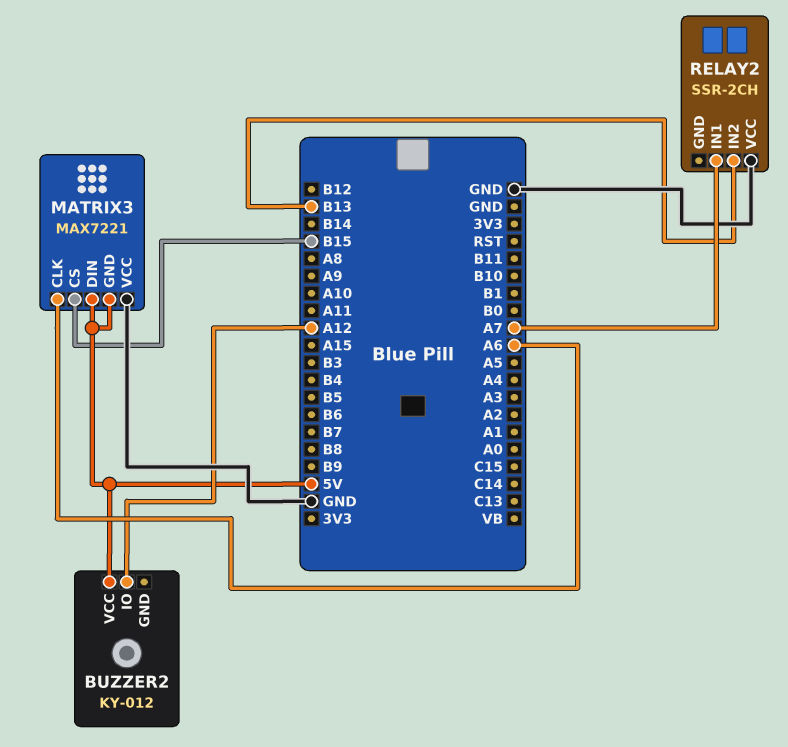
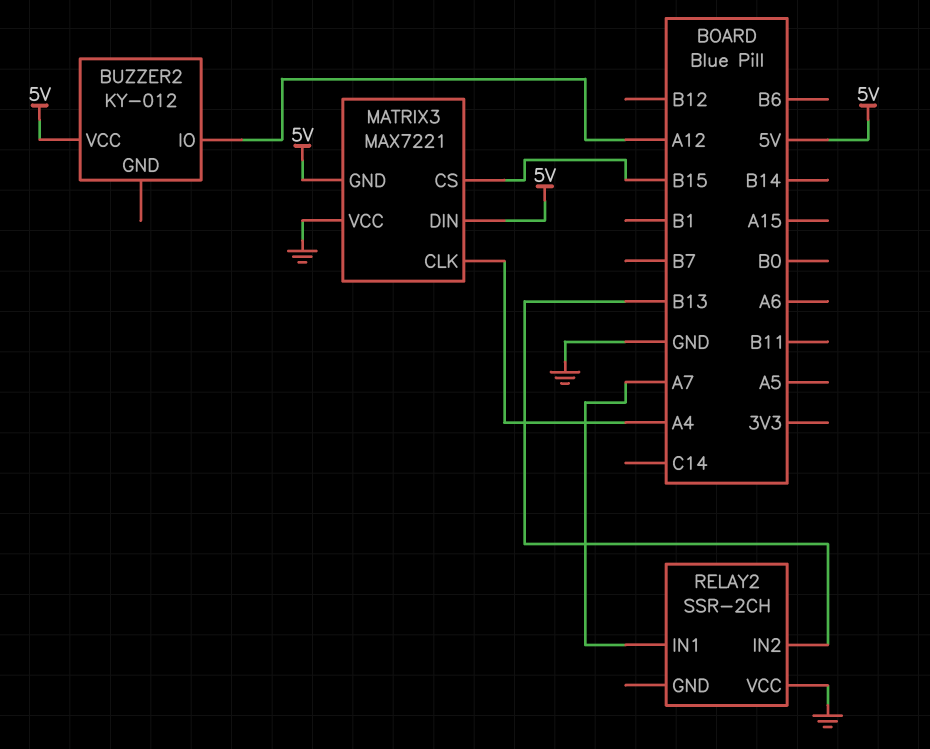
MATRIX3 pin CLK: A6 -> A4

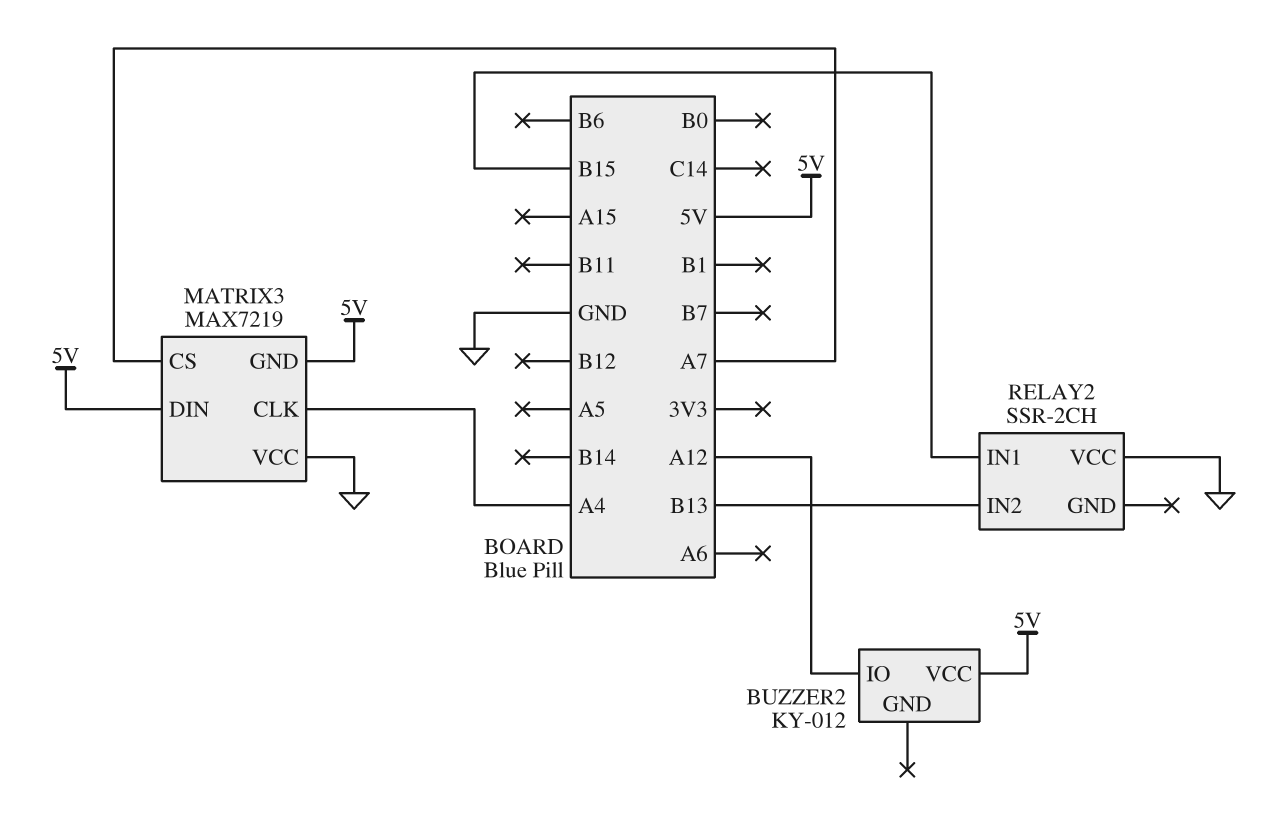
MATRIX3: MAX7221 -> MAX7219
MATRIX3 pin CS: B15 -> A7
RELAY2 pin IN1: A7 -> B15

